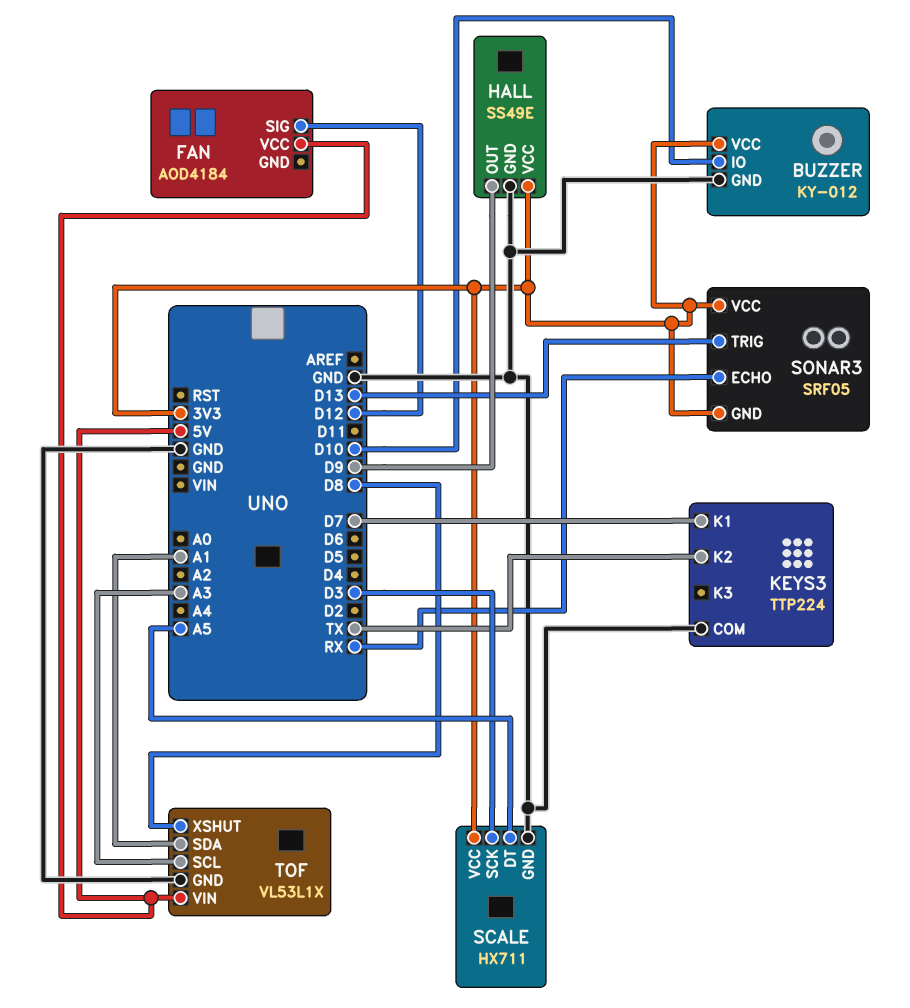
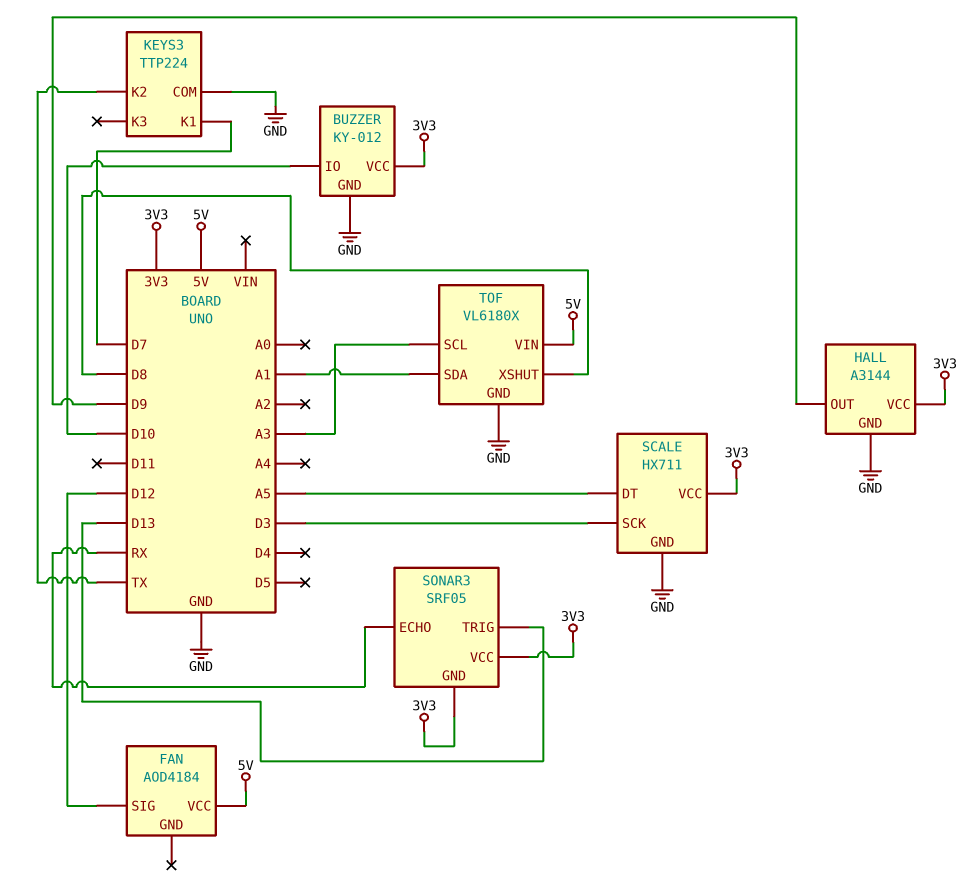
HALL: SS49E -> A3144
TOF: VL53L1X -> VL6180X

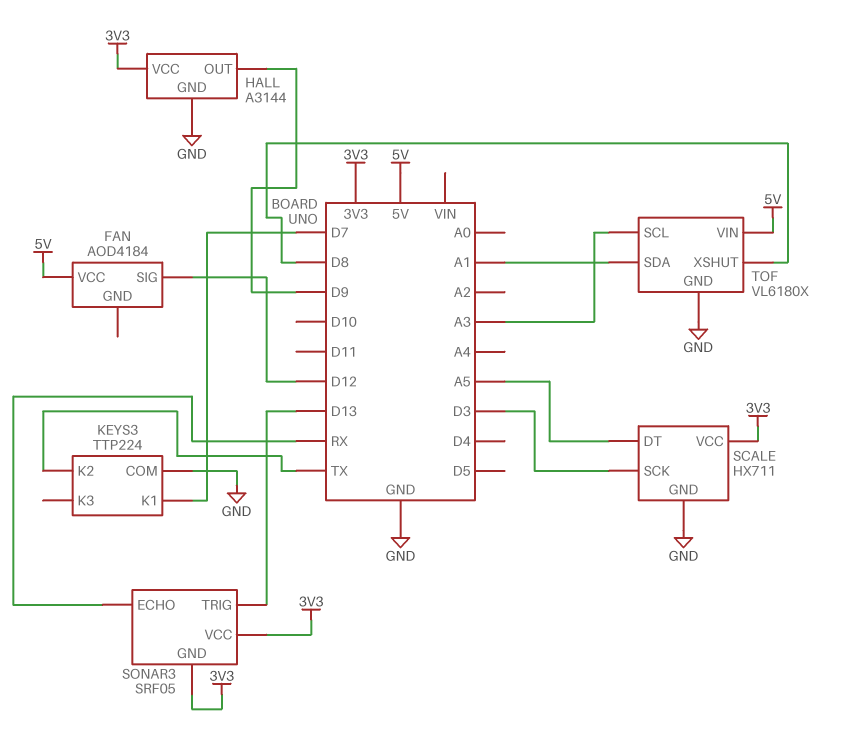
BUZZER: KY-012 -> none
BUZZER pin GND: GND -> none
BUZZER pin IO: D10 -> none
BUZZER pin VCC: 3V3 -> none

